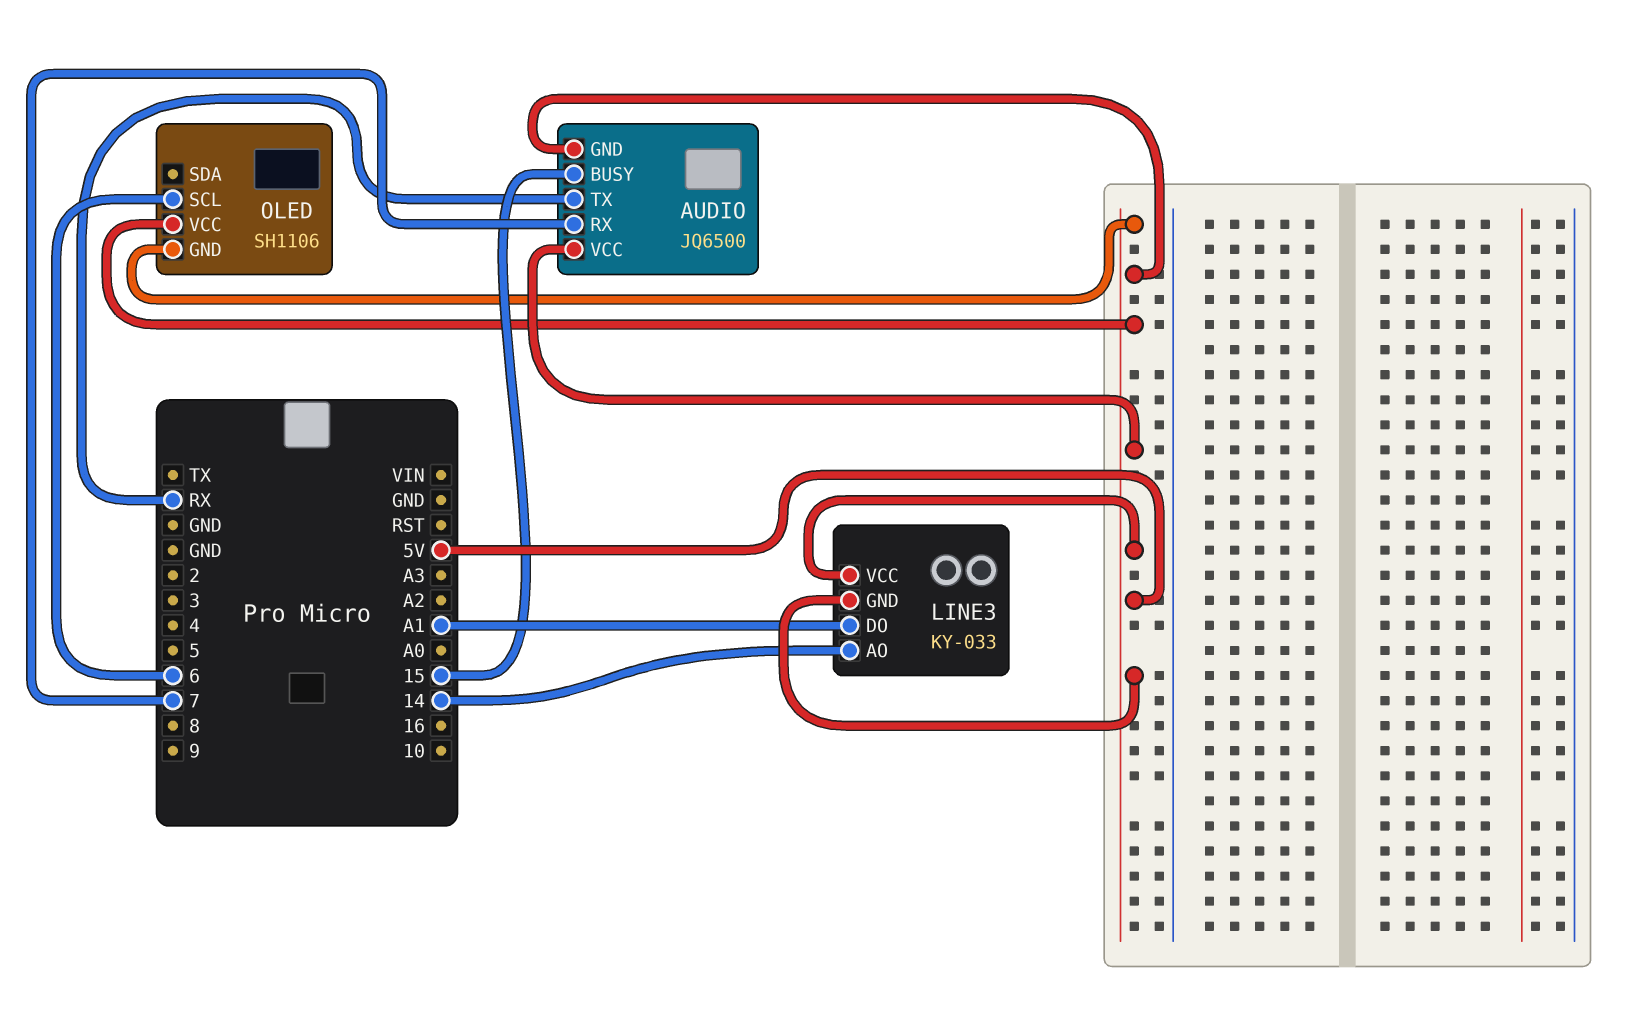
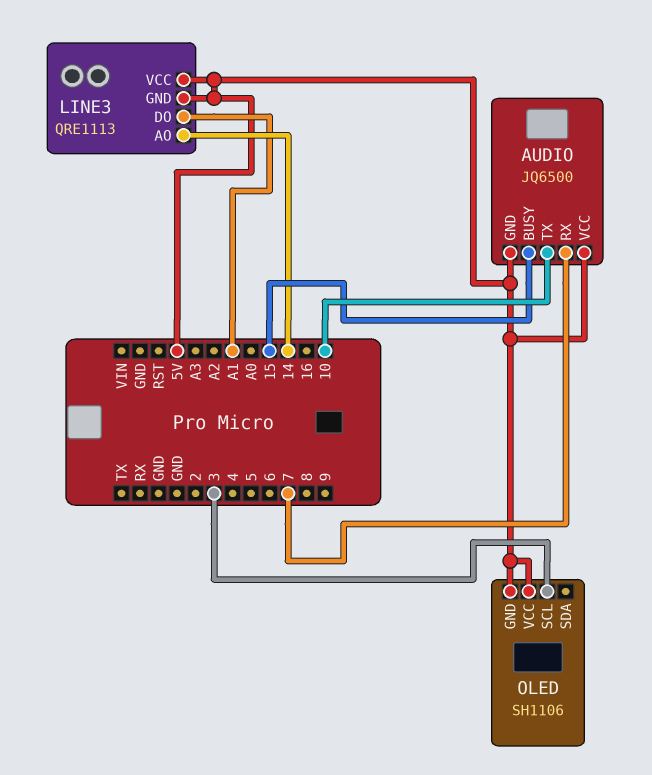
AUDIO pin TX: RX -> 10
LINE3: KY-033 -> QRE1113
OLED pin SCL: 6 -> 3

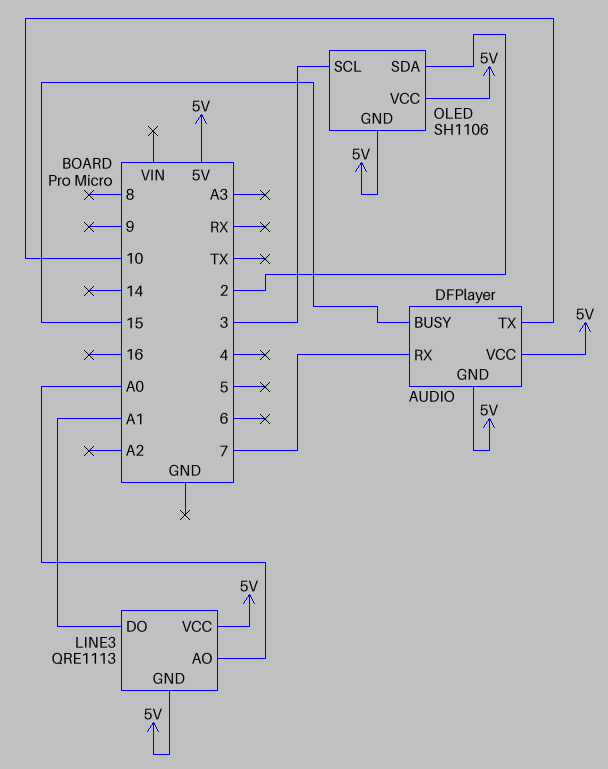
AUDIO: JQ6500 -> DFPlayer
LINE3 pin AO: 14 -> A0
OLED pin SDA: none -> 2

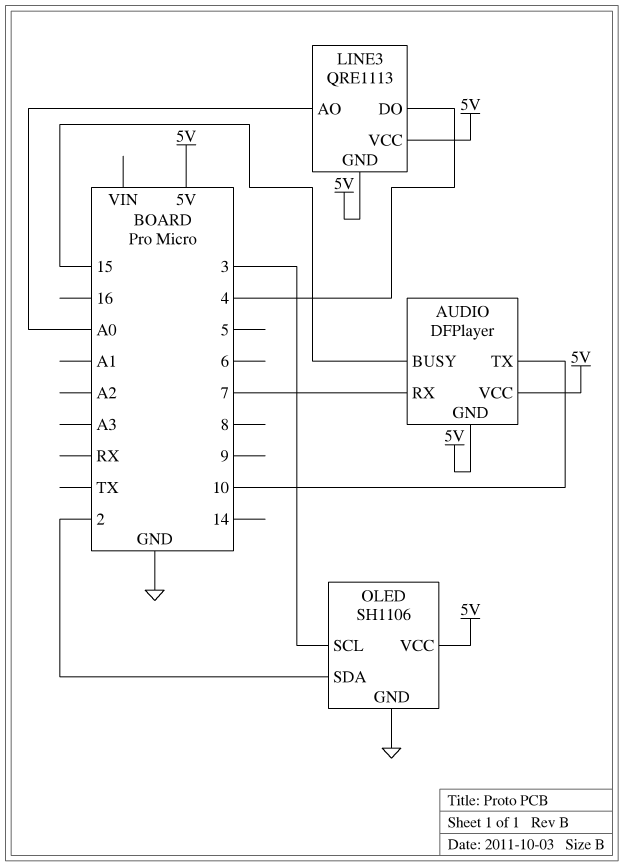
LINE3 pin DO: A1 -> 4
OLED pin GND: 5V -> GND

